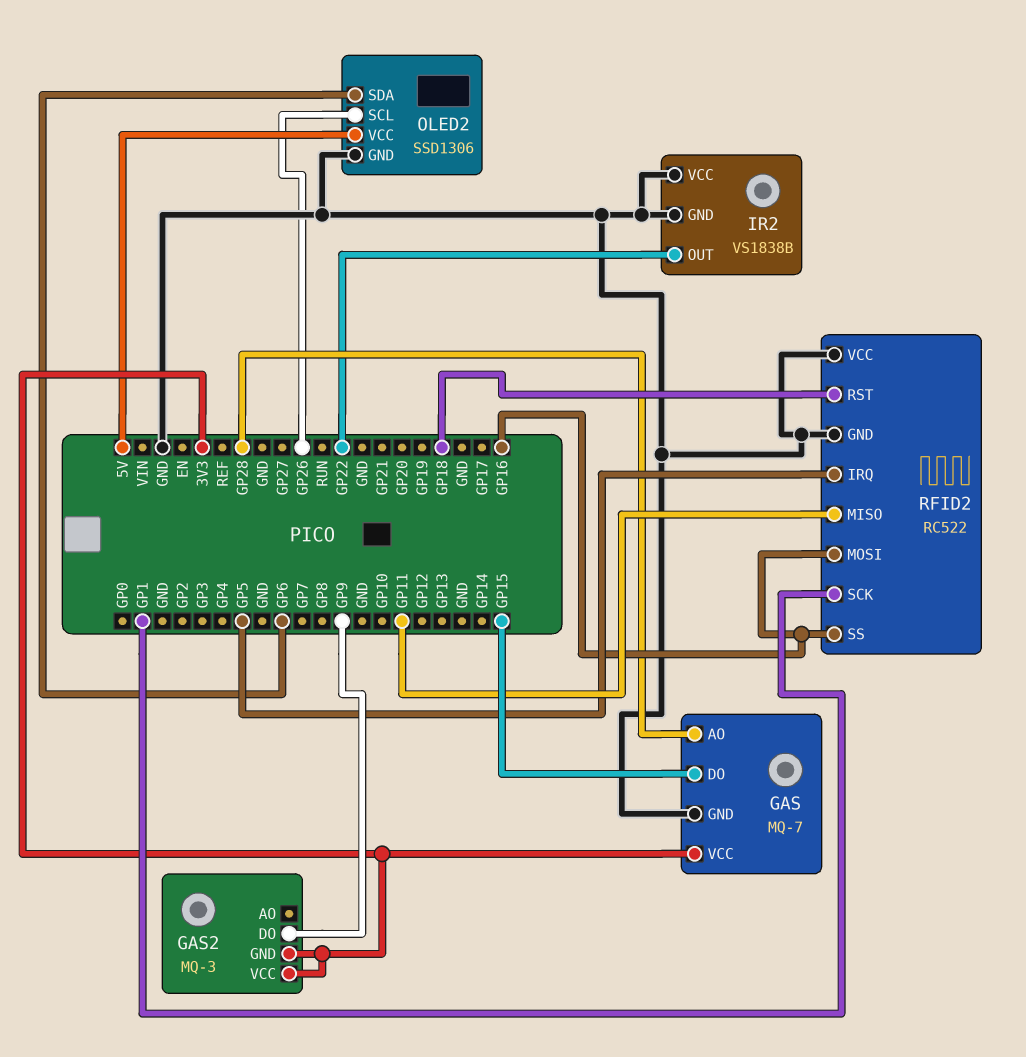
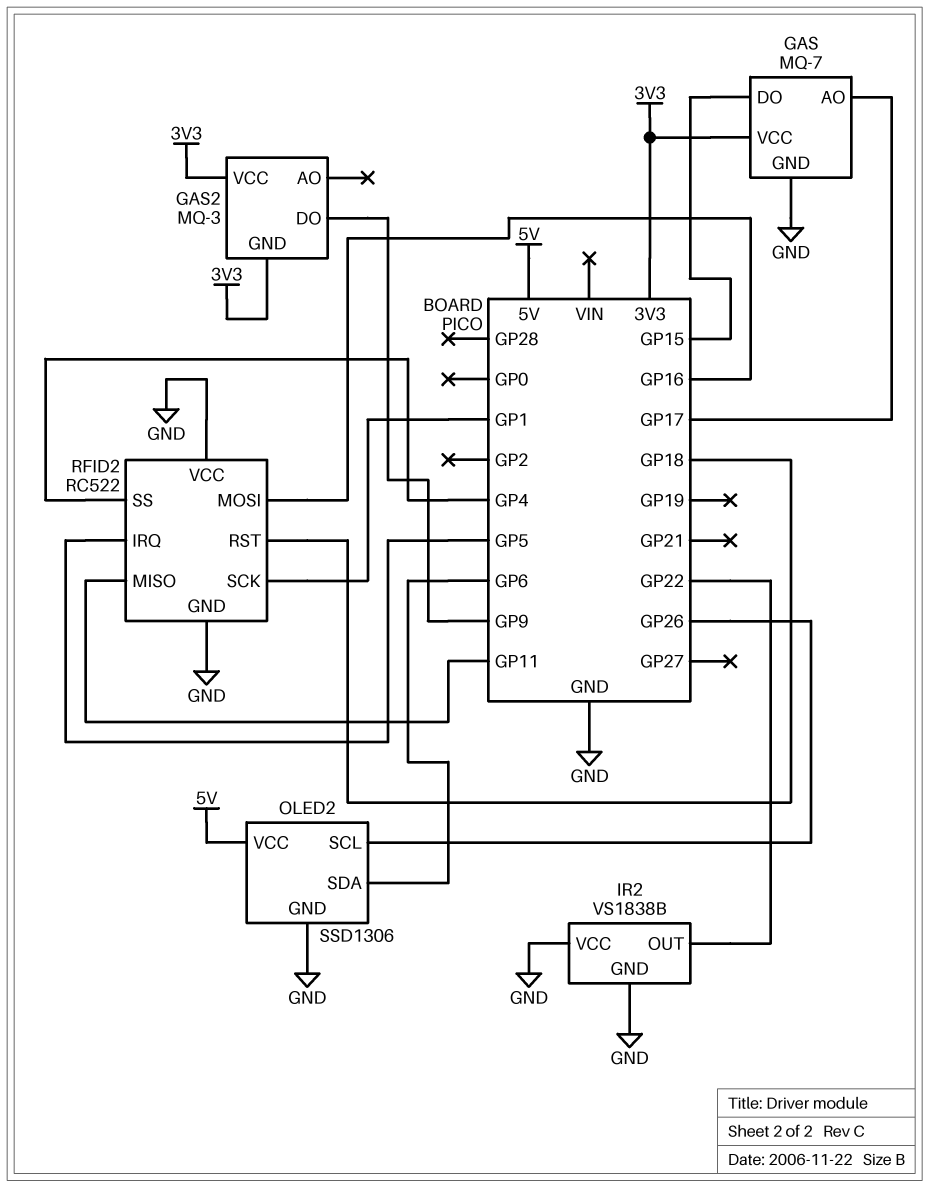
GAS pin AO: GP28 -> GP17
RFID2 pin SS: GP16 -> GP4

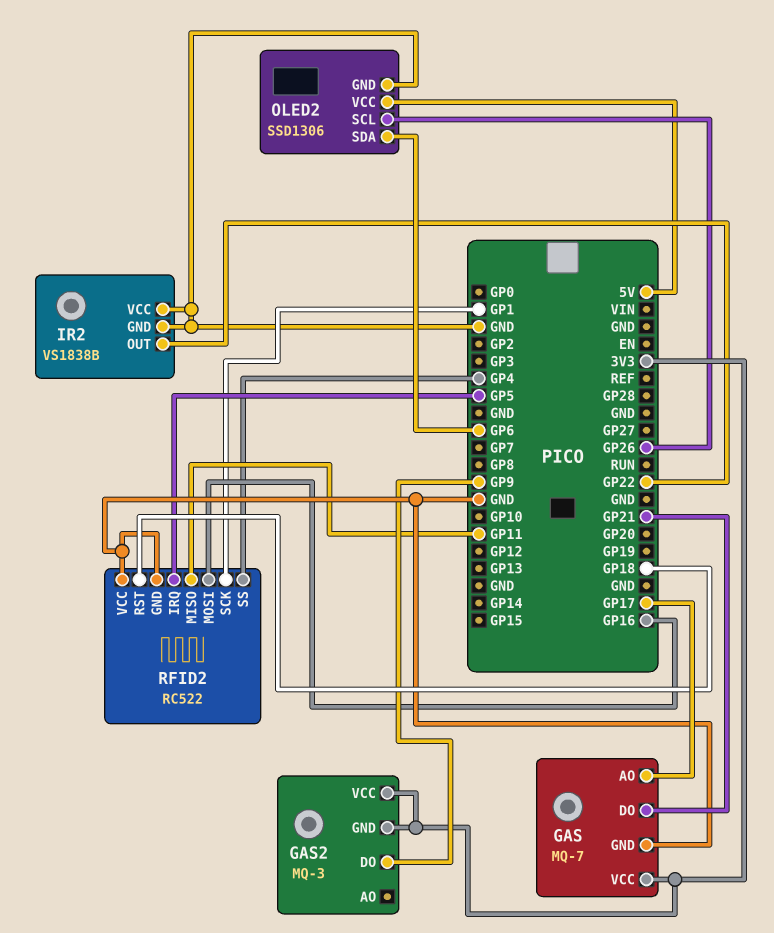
GAS pin DO: GP15 -> GP21

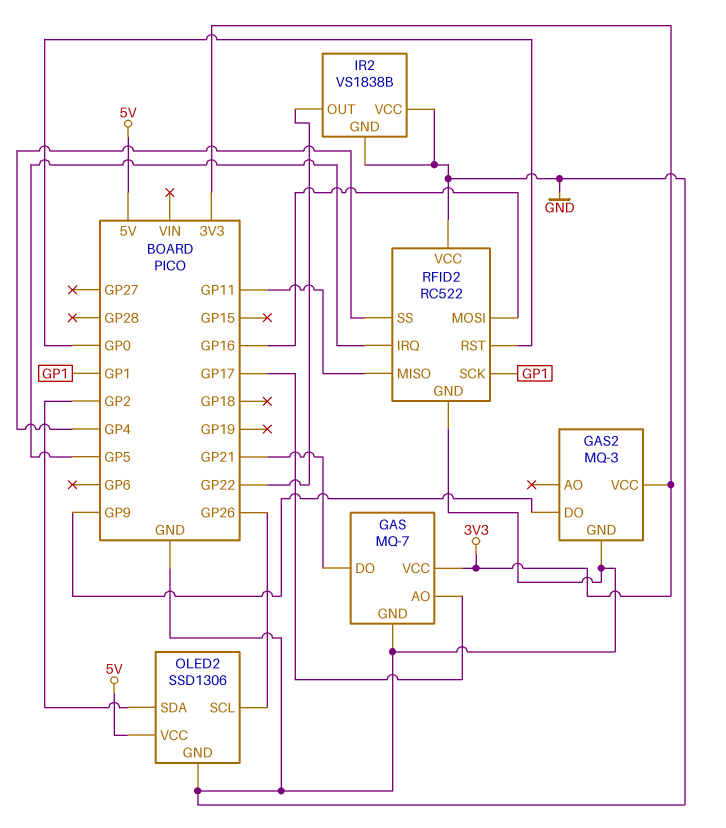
GAS2 pin GND: 3V3 -> GND
OLED2 pin SDA: GP6 -> GP2
RFID2 pin RST: GP18 -> GP0

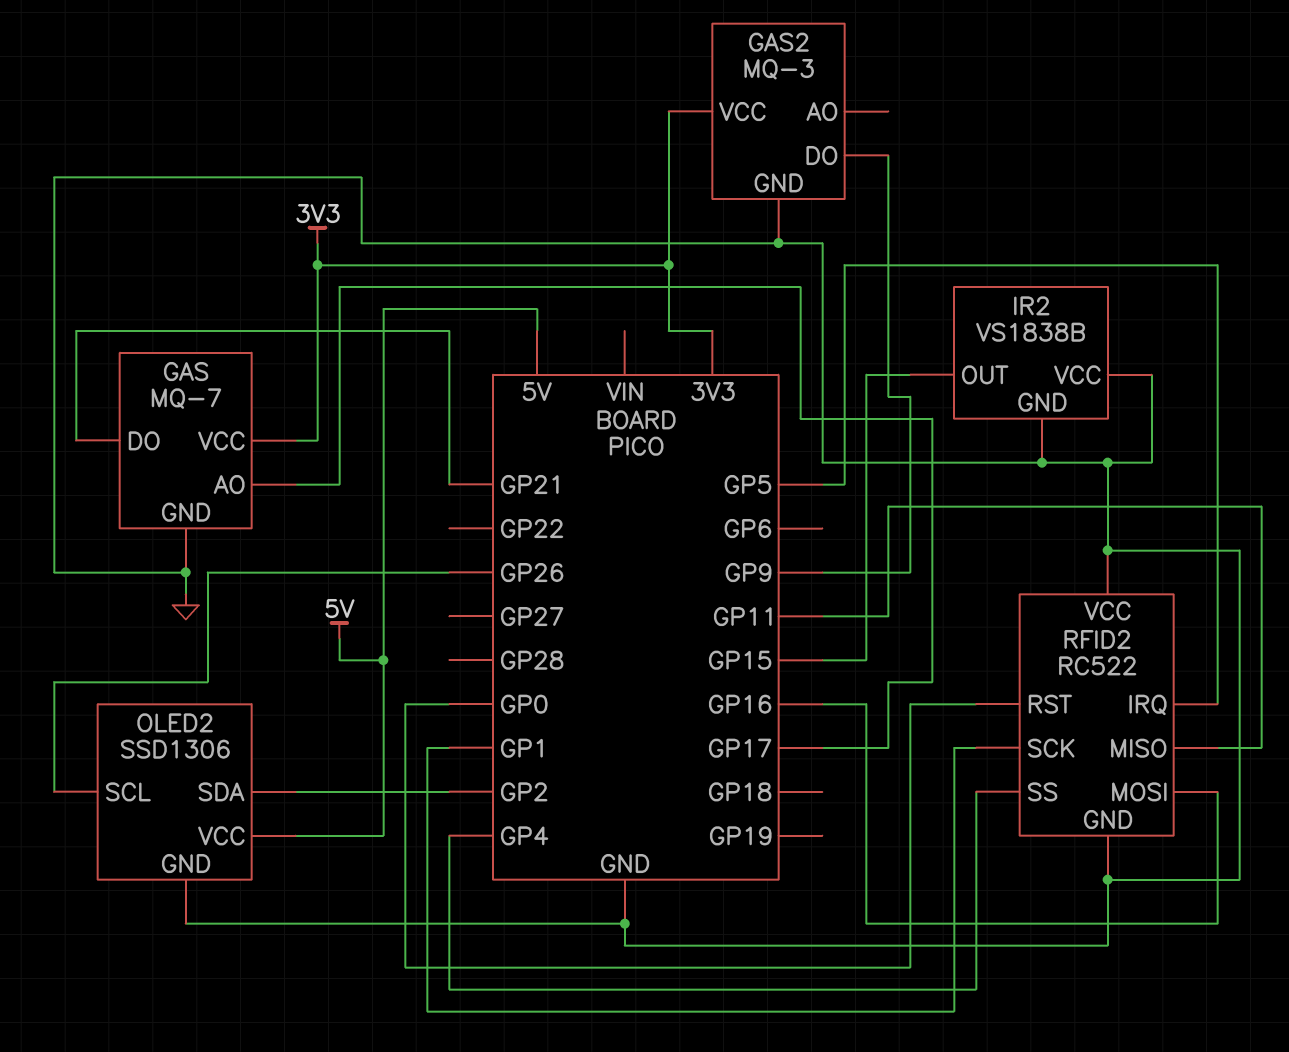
IR2 pin OUT: GP22 -> GP15

